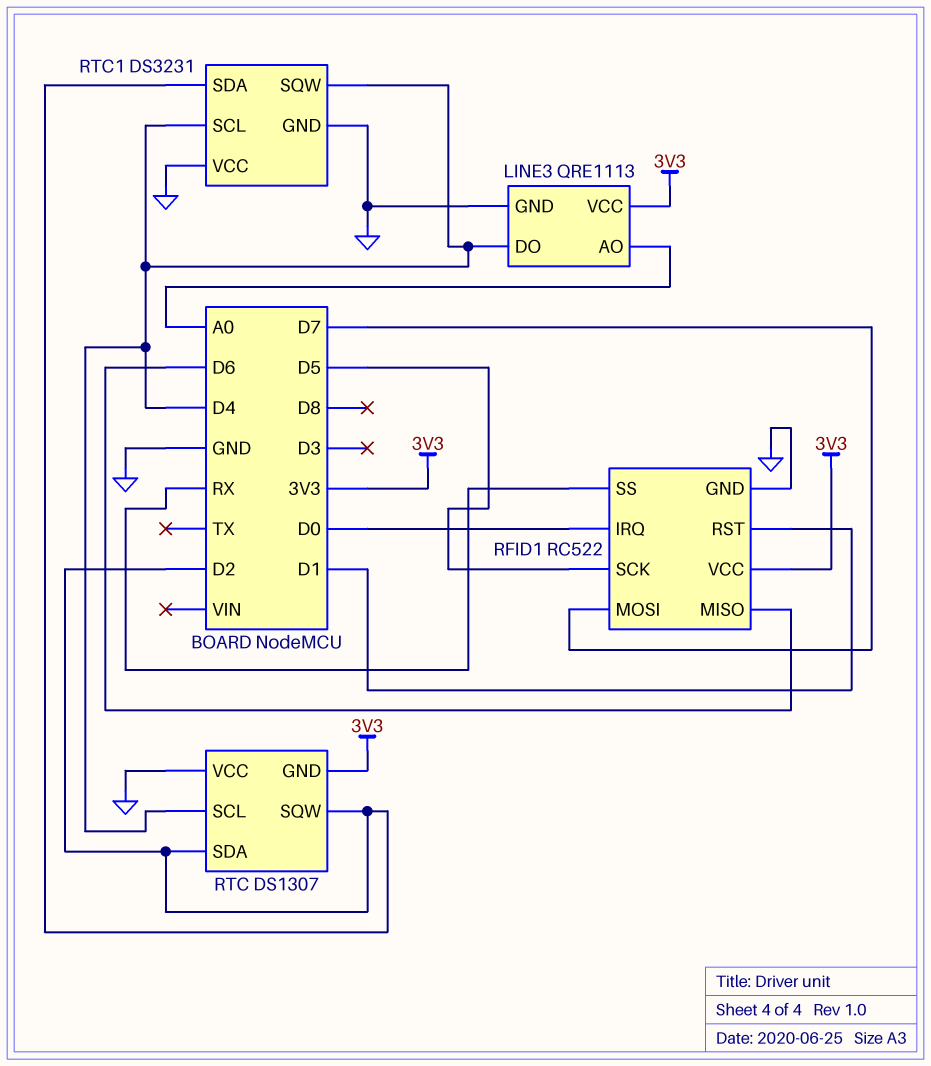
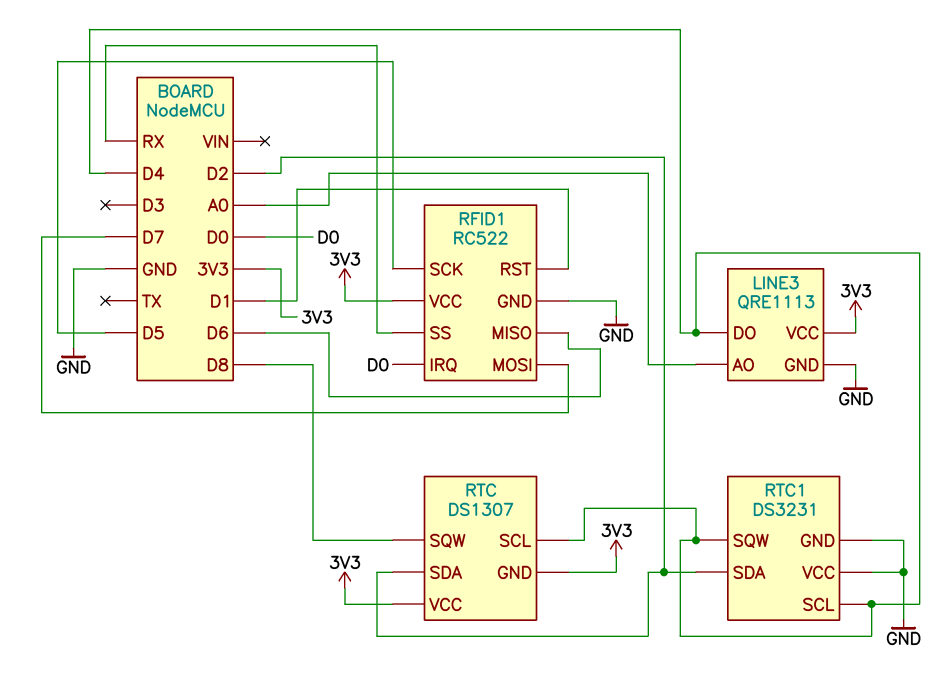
RTC pin SQW: D2 -> D8
RTC pin VCC: GND -> 3V3

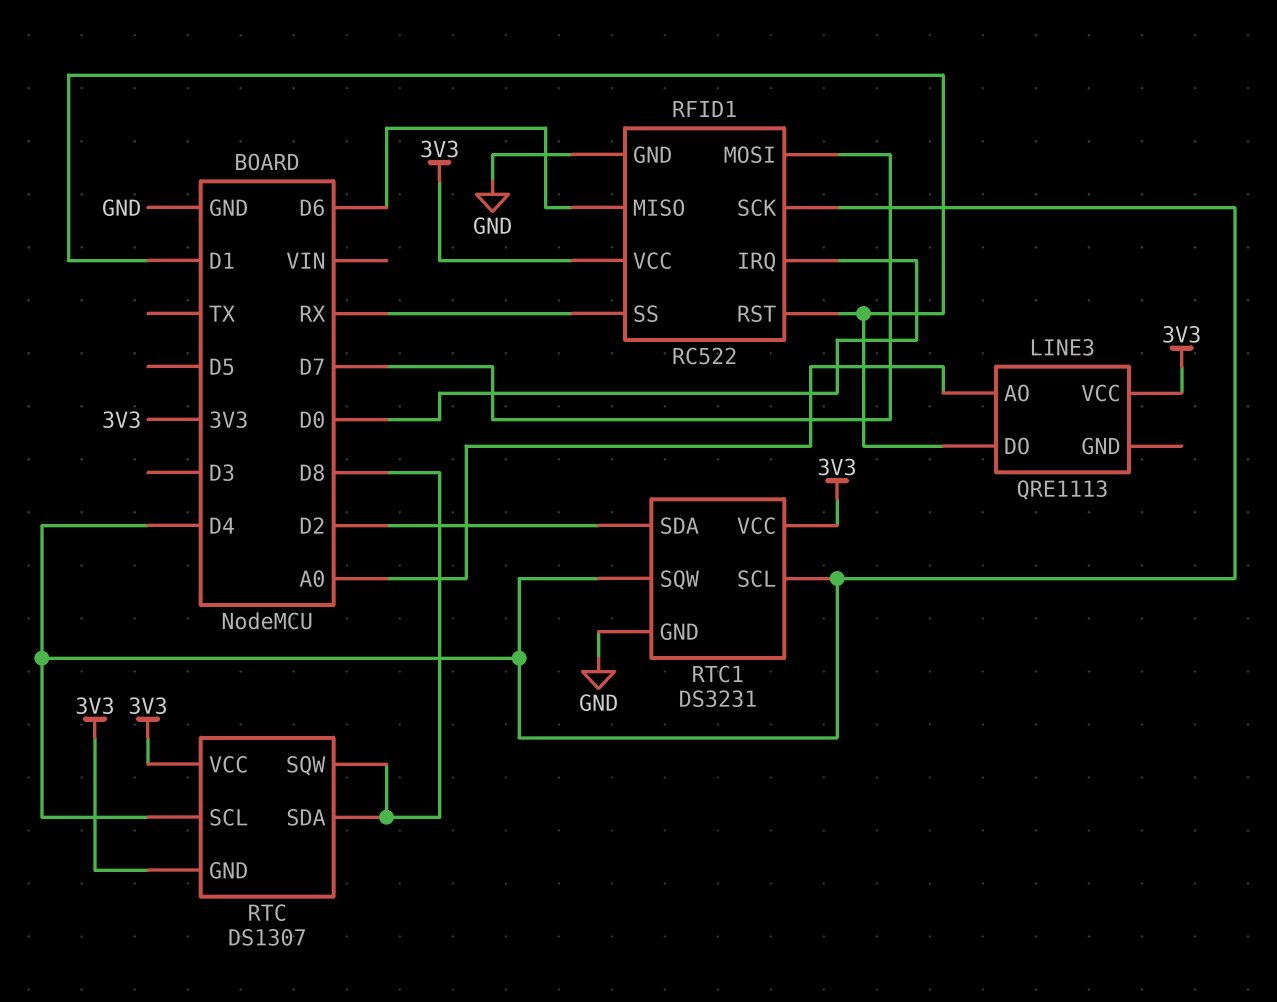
LINE3 pin DO: D4 -> D1
LINE3 pin GND: GND -> none
RFID1 pin SCK: D5 -> D4
RTC pin SDA: D2 -> D8
RTC1 pin VCC: GND -> 3V3

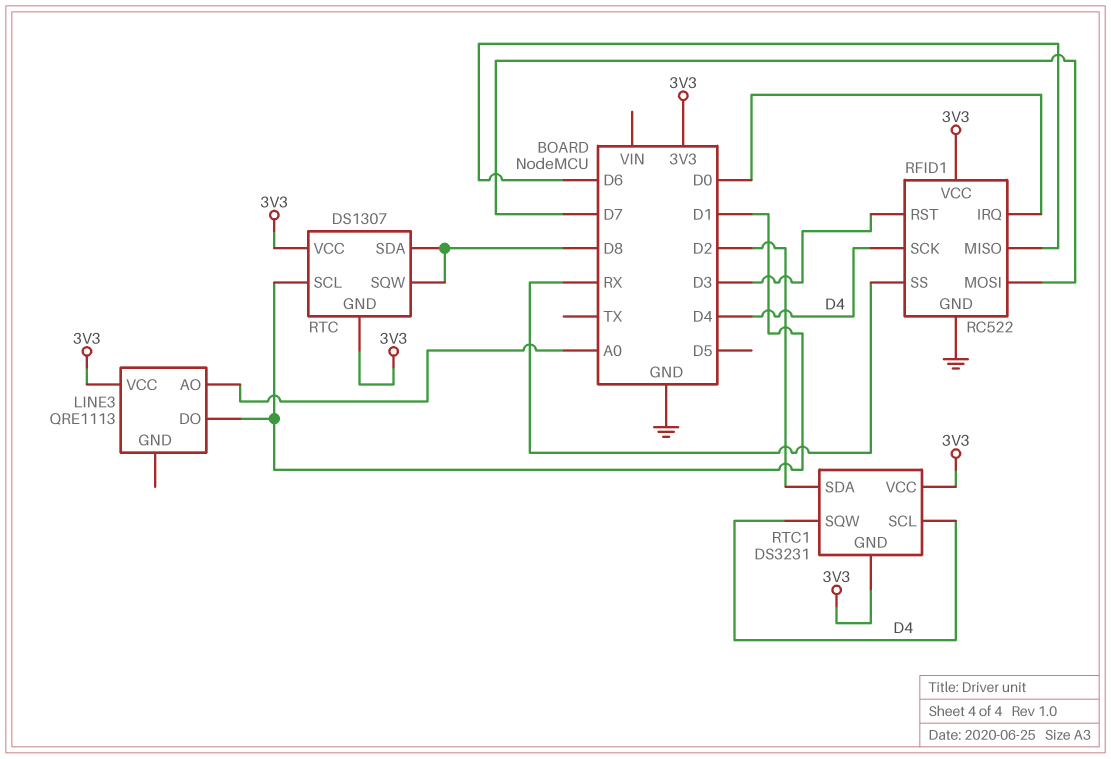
RFID1 pin RST: D1 -> D3
RTC pin SCL: D4 -> D1
RTC1 pin GND: GND -> 3V3

